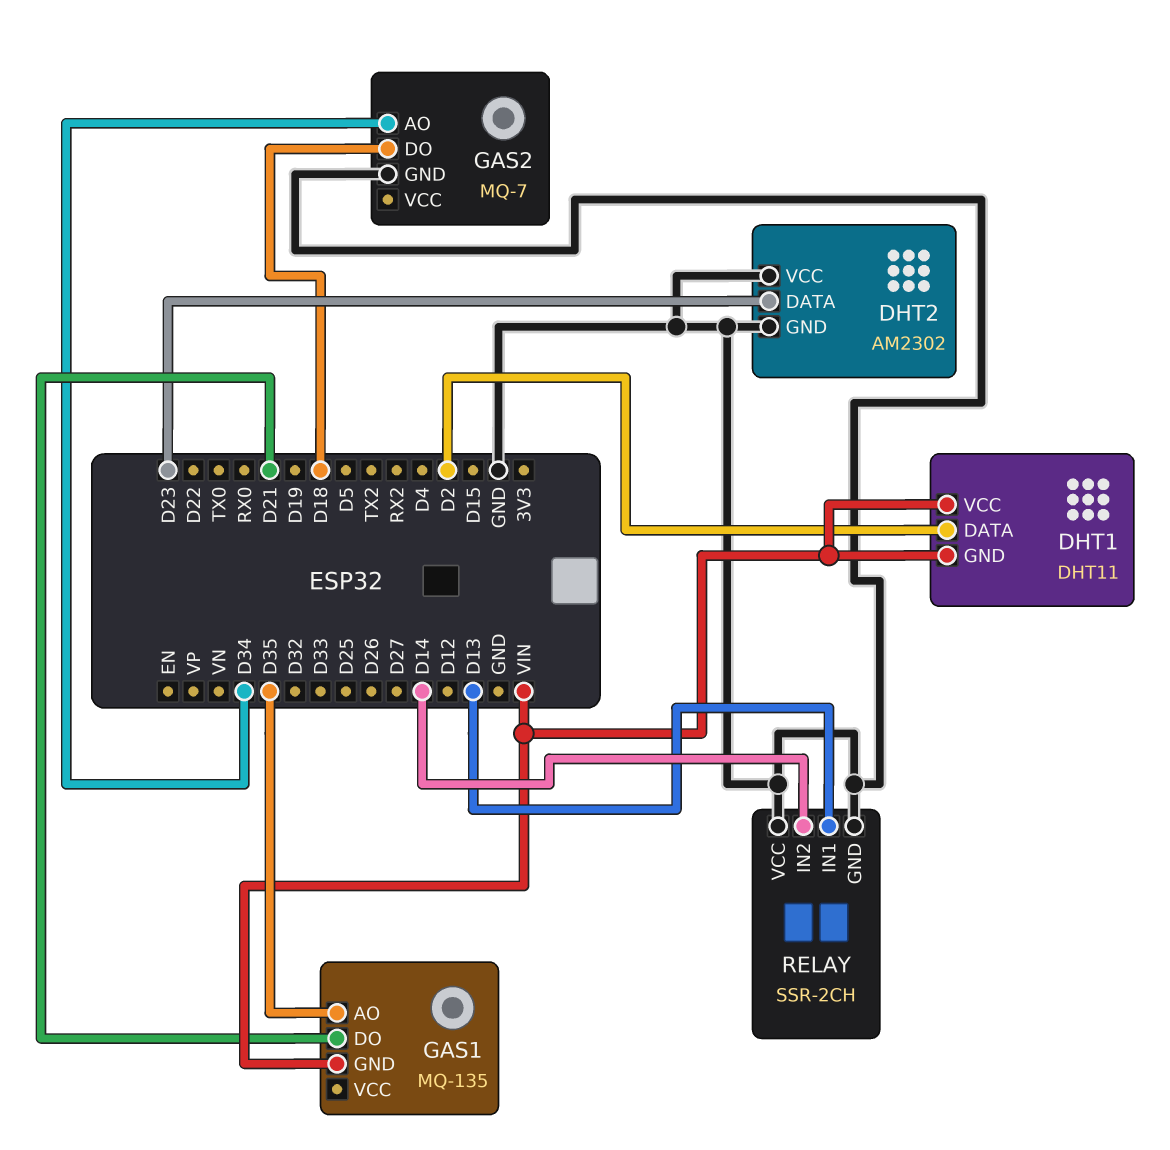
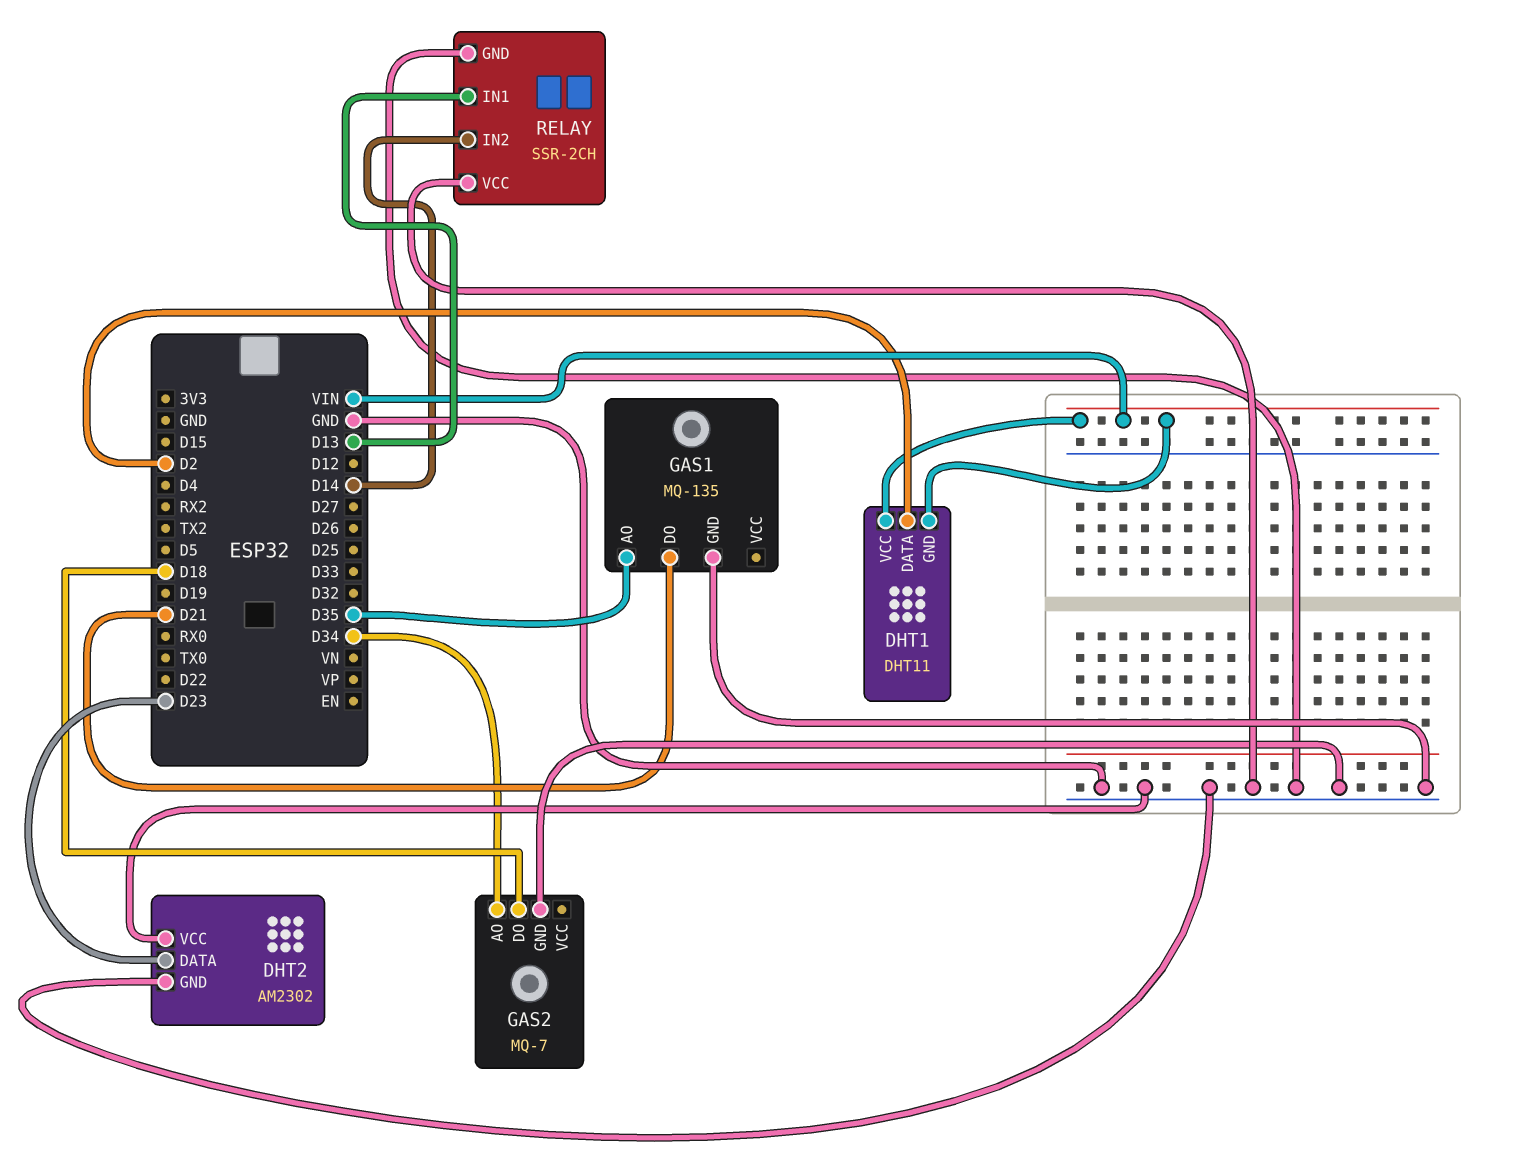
GAS1 pin GND: VIN -> GND

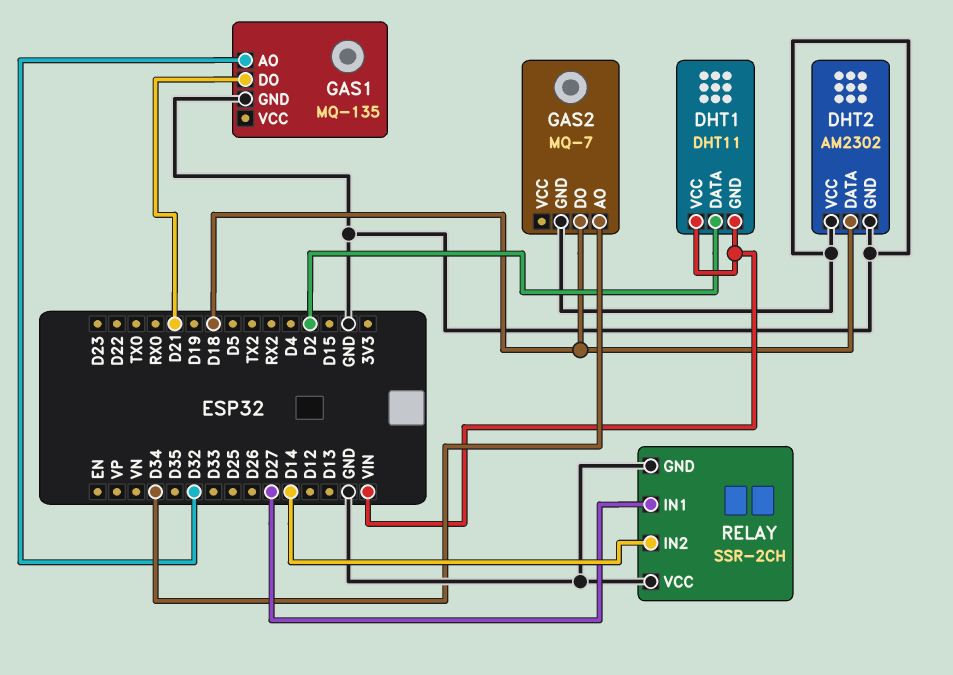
DHT2 pin DATA: D23 -> D18
GAS1 pin AO: D35 -> D32
RELAY pin IN1: D13 -> D27

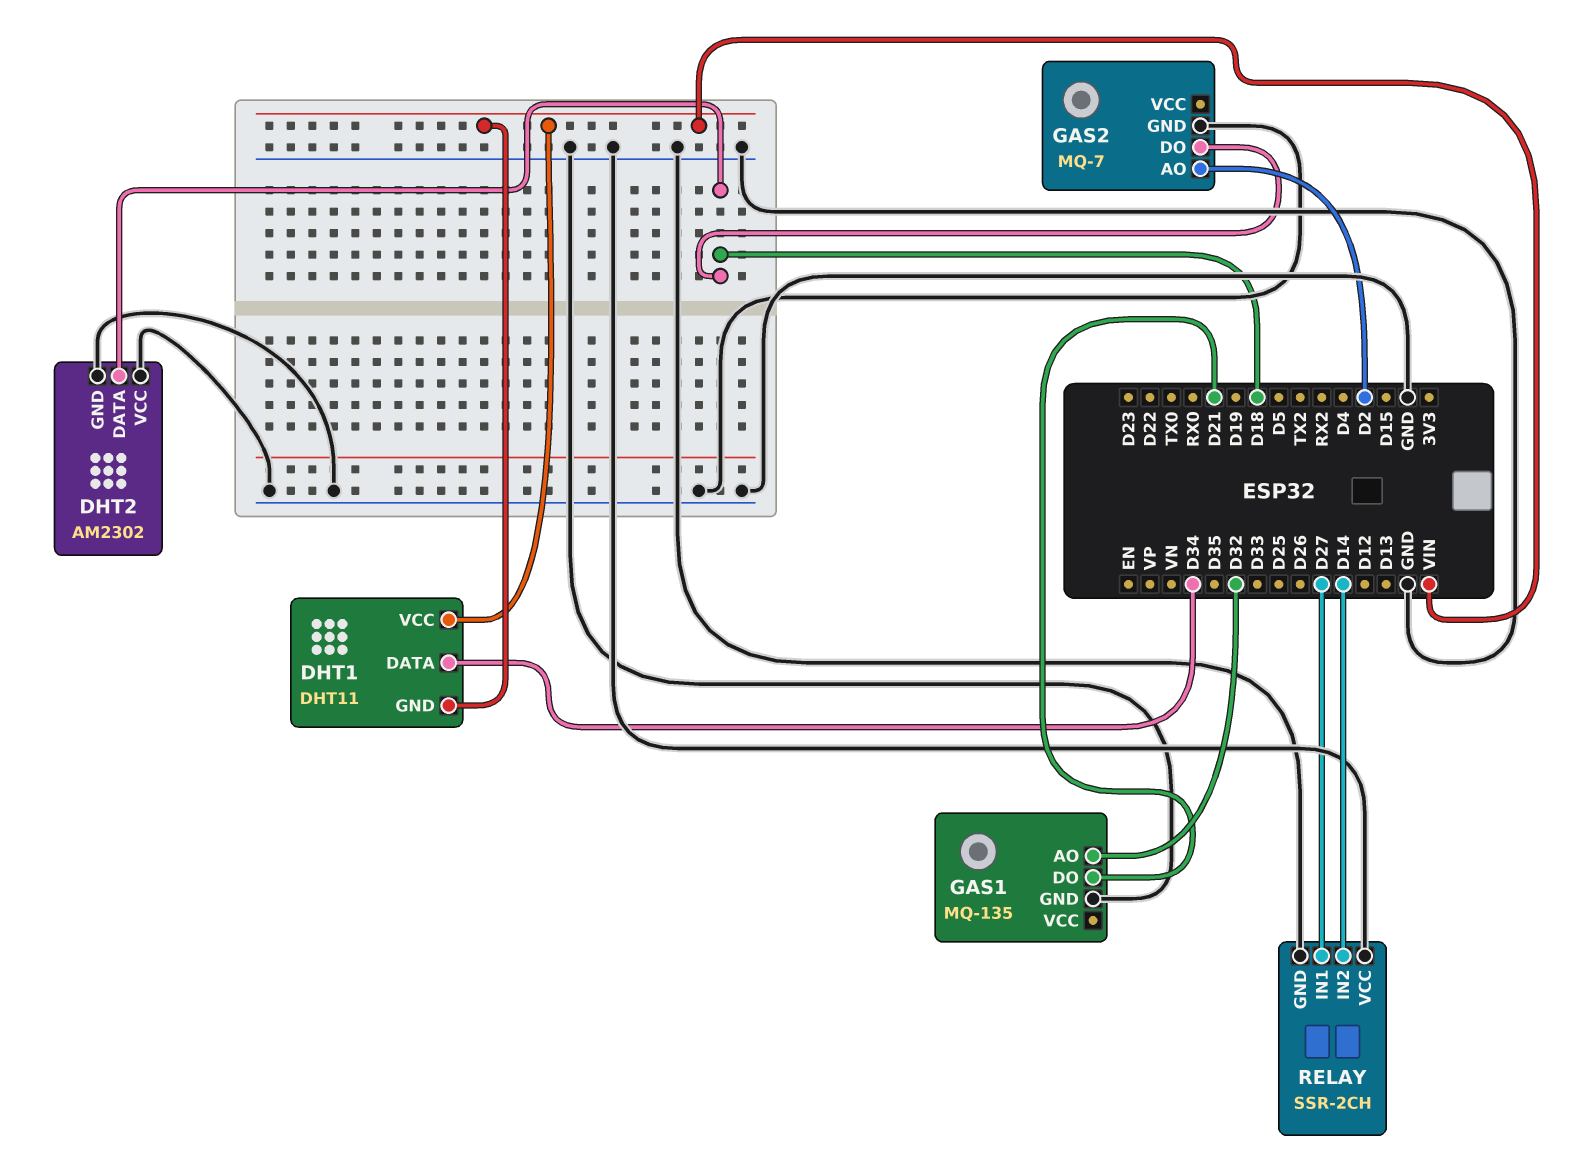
DHT1 pin DATA: D2 -> D34
GAS2 pin AO: D34 -> D2

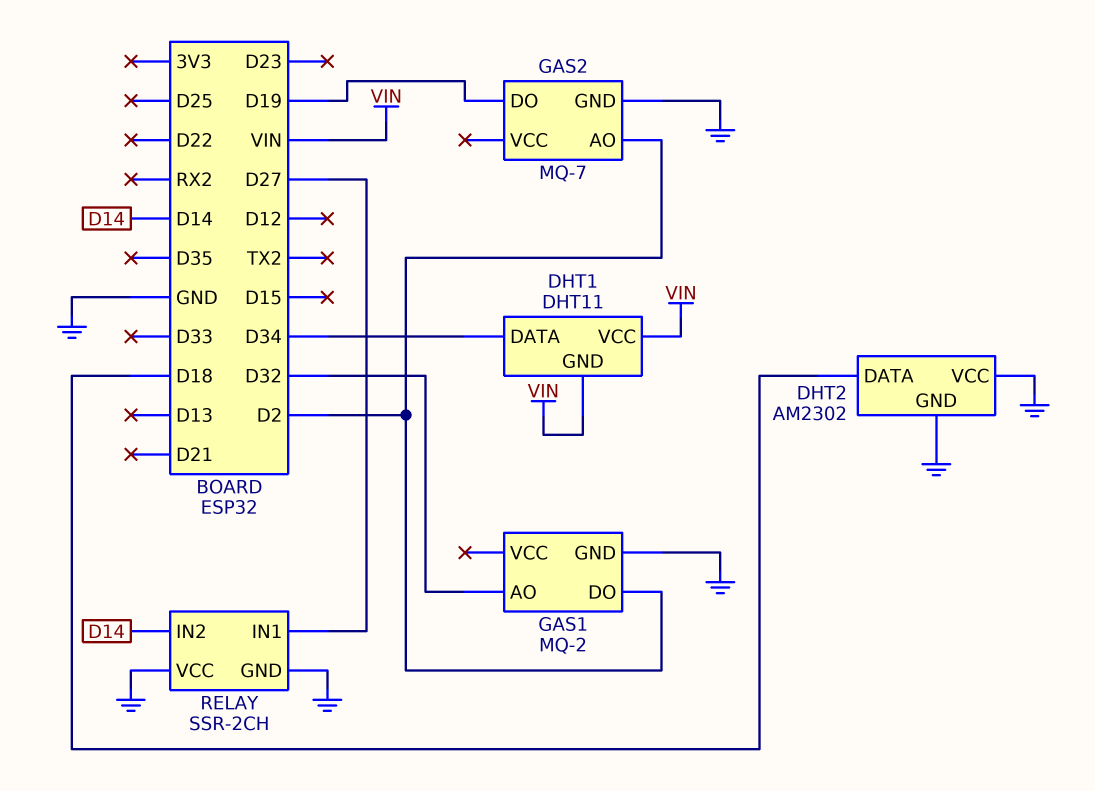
GAS1: MQ-135 -> MQ-2
GAS1 pin DO: D21 -> D2
GAS2 pin DO: D18 -> D19

